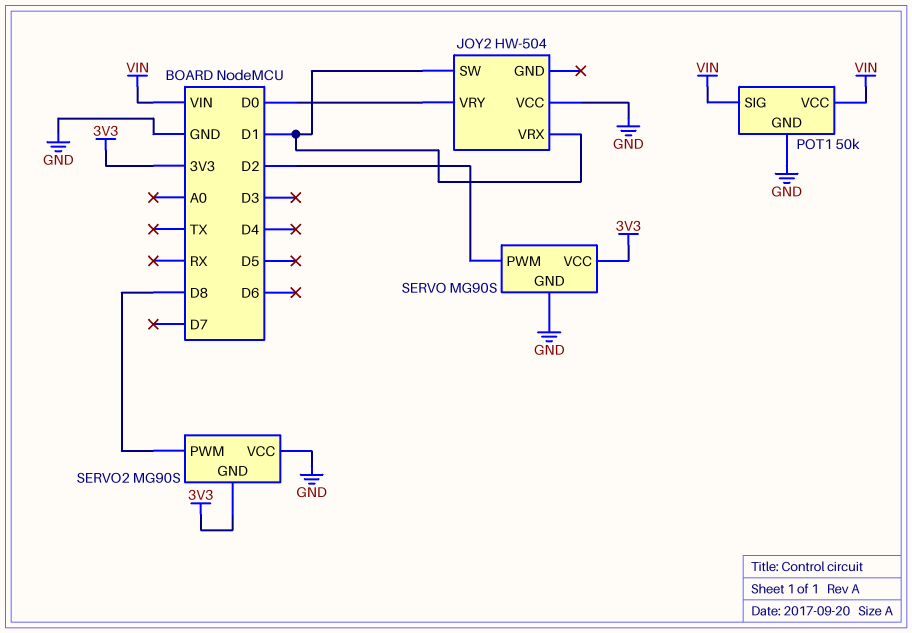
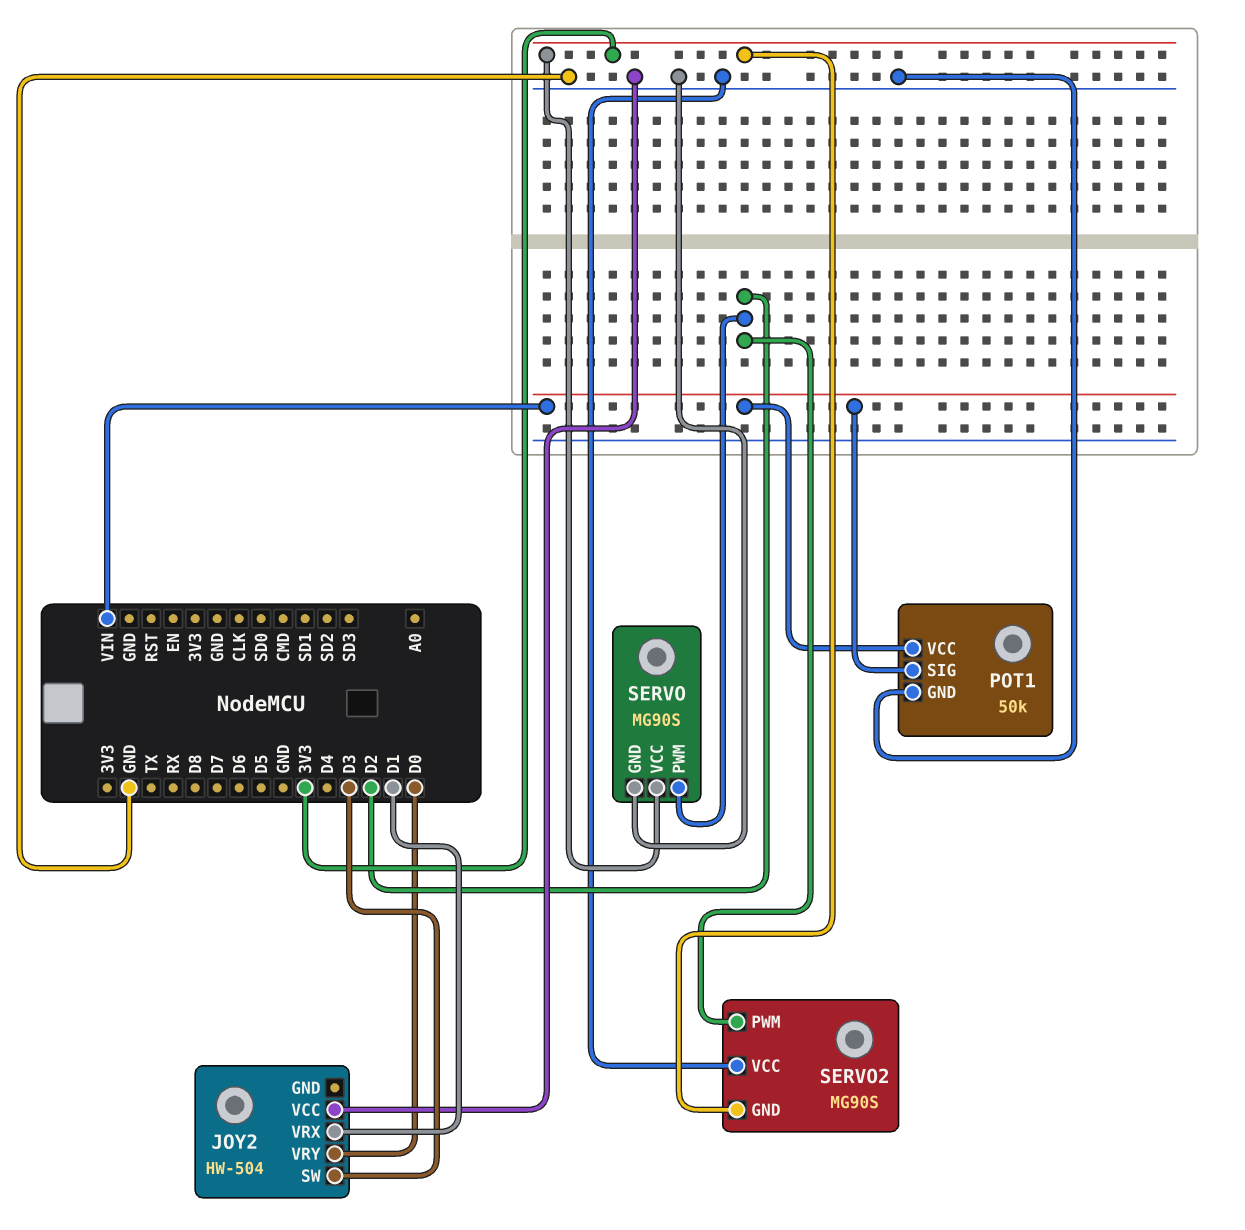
JOY2 pin SW: D1 -> D3
SERVO2 pin PWM: D8 -> D2

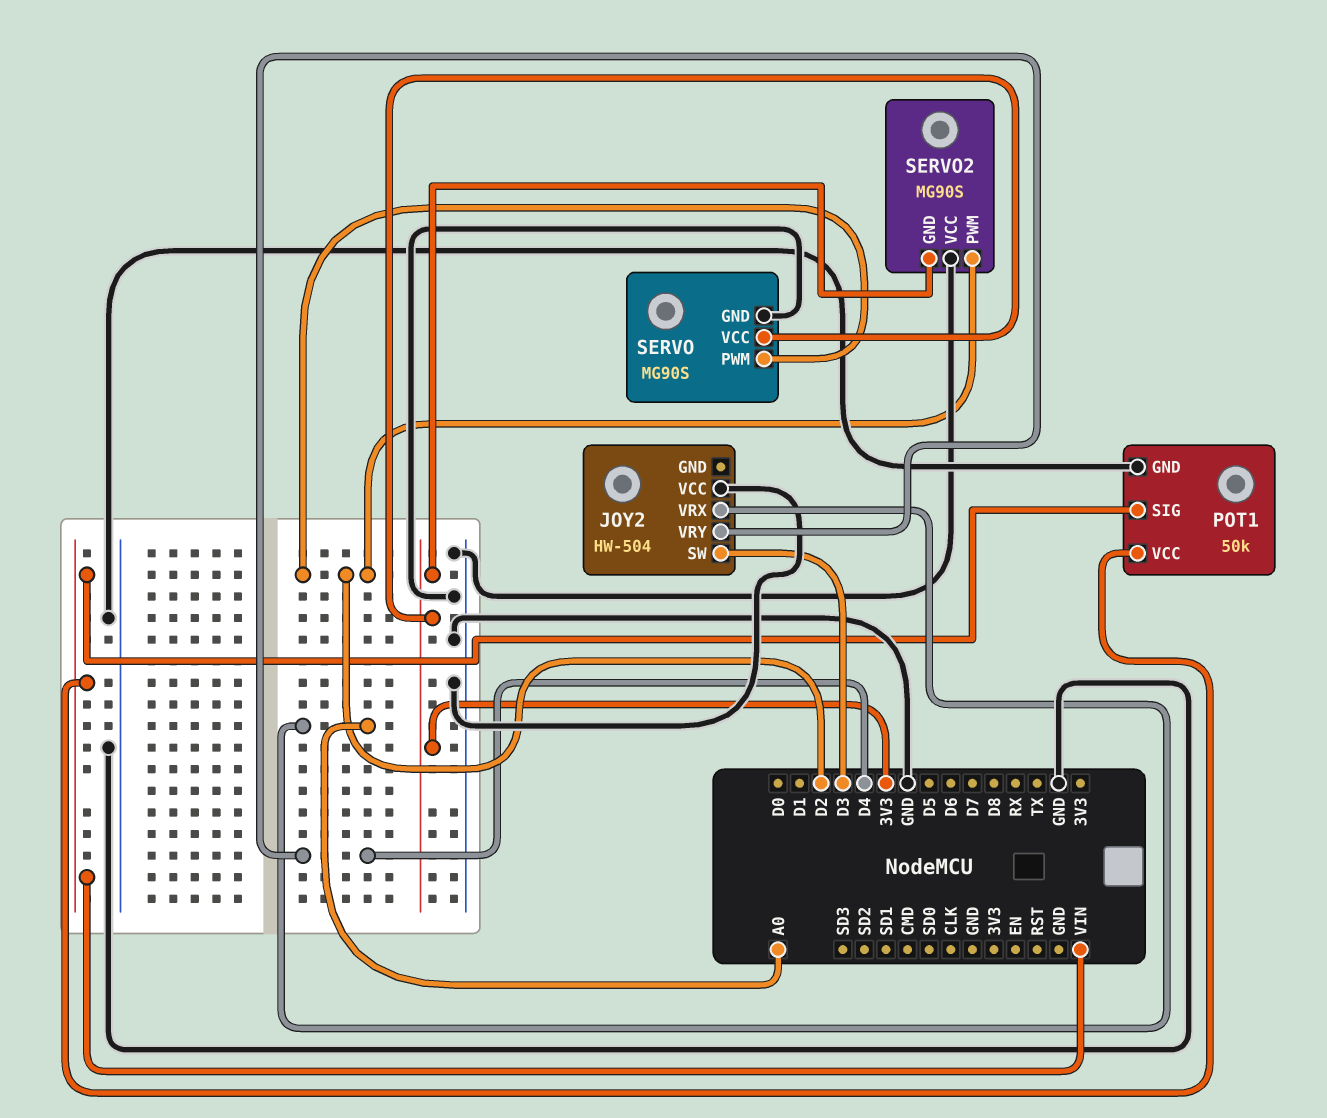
JOY2 pin VRX: D1 -> A0
JOY2 pin VRY: D0 -> D4

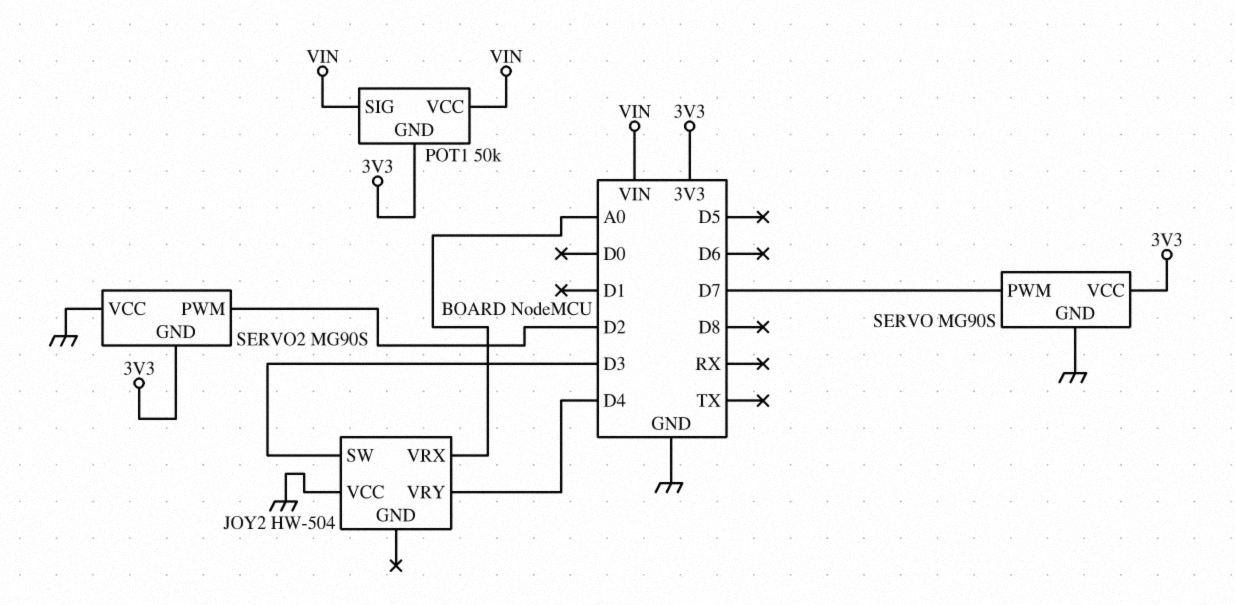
POT1 pin GND: GND -> 3V3
SERVO pin PWM: D2 -> D7

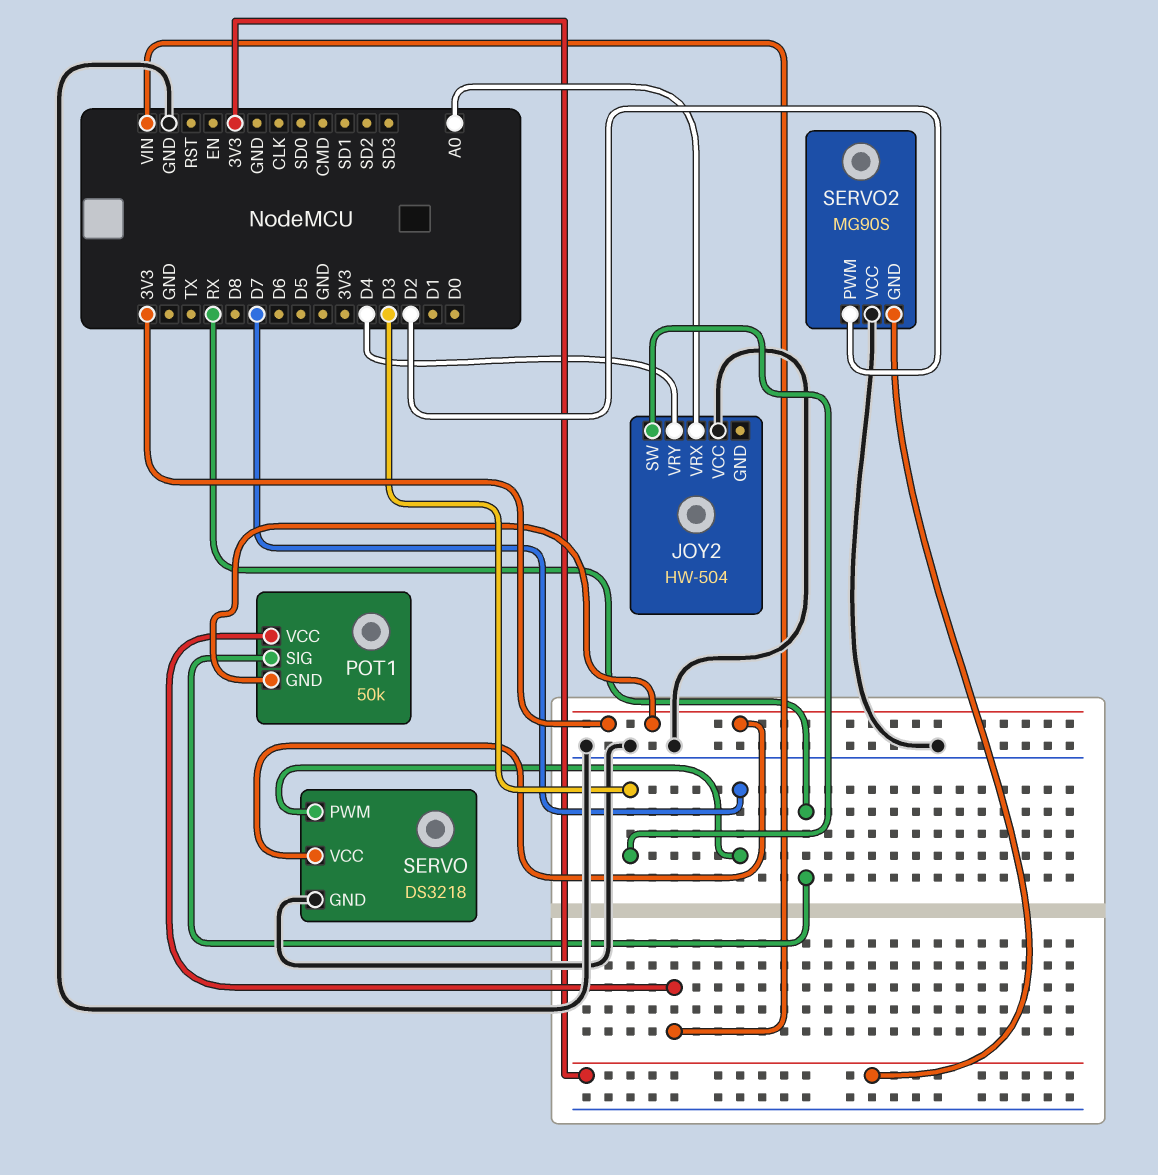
POT1 pin SIG: VIN -> RX
SERVO: MG90S -> DS3218

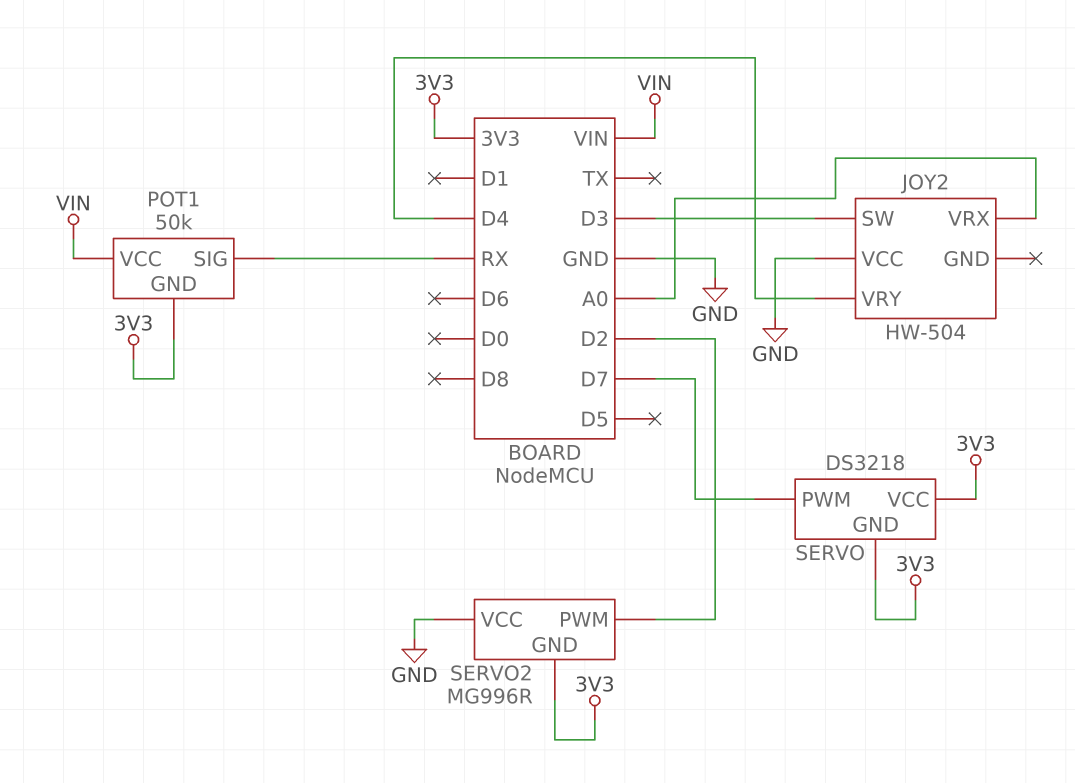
SERVO pin GND: GND -> 3V3
SERVO2: MG90S -> MG996R

